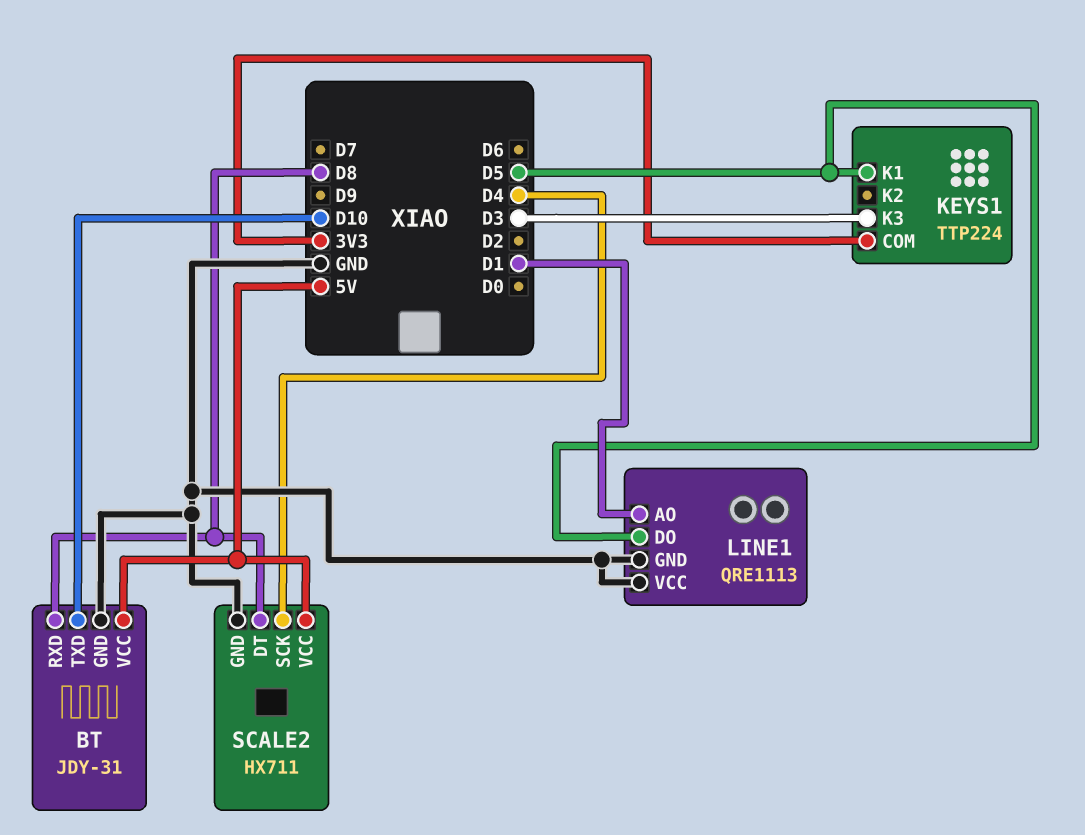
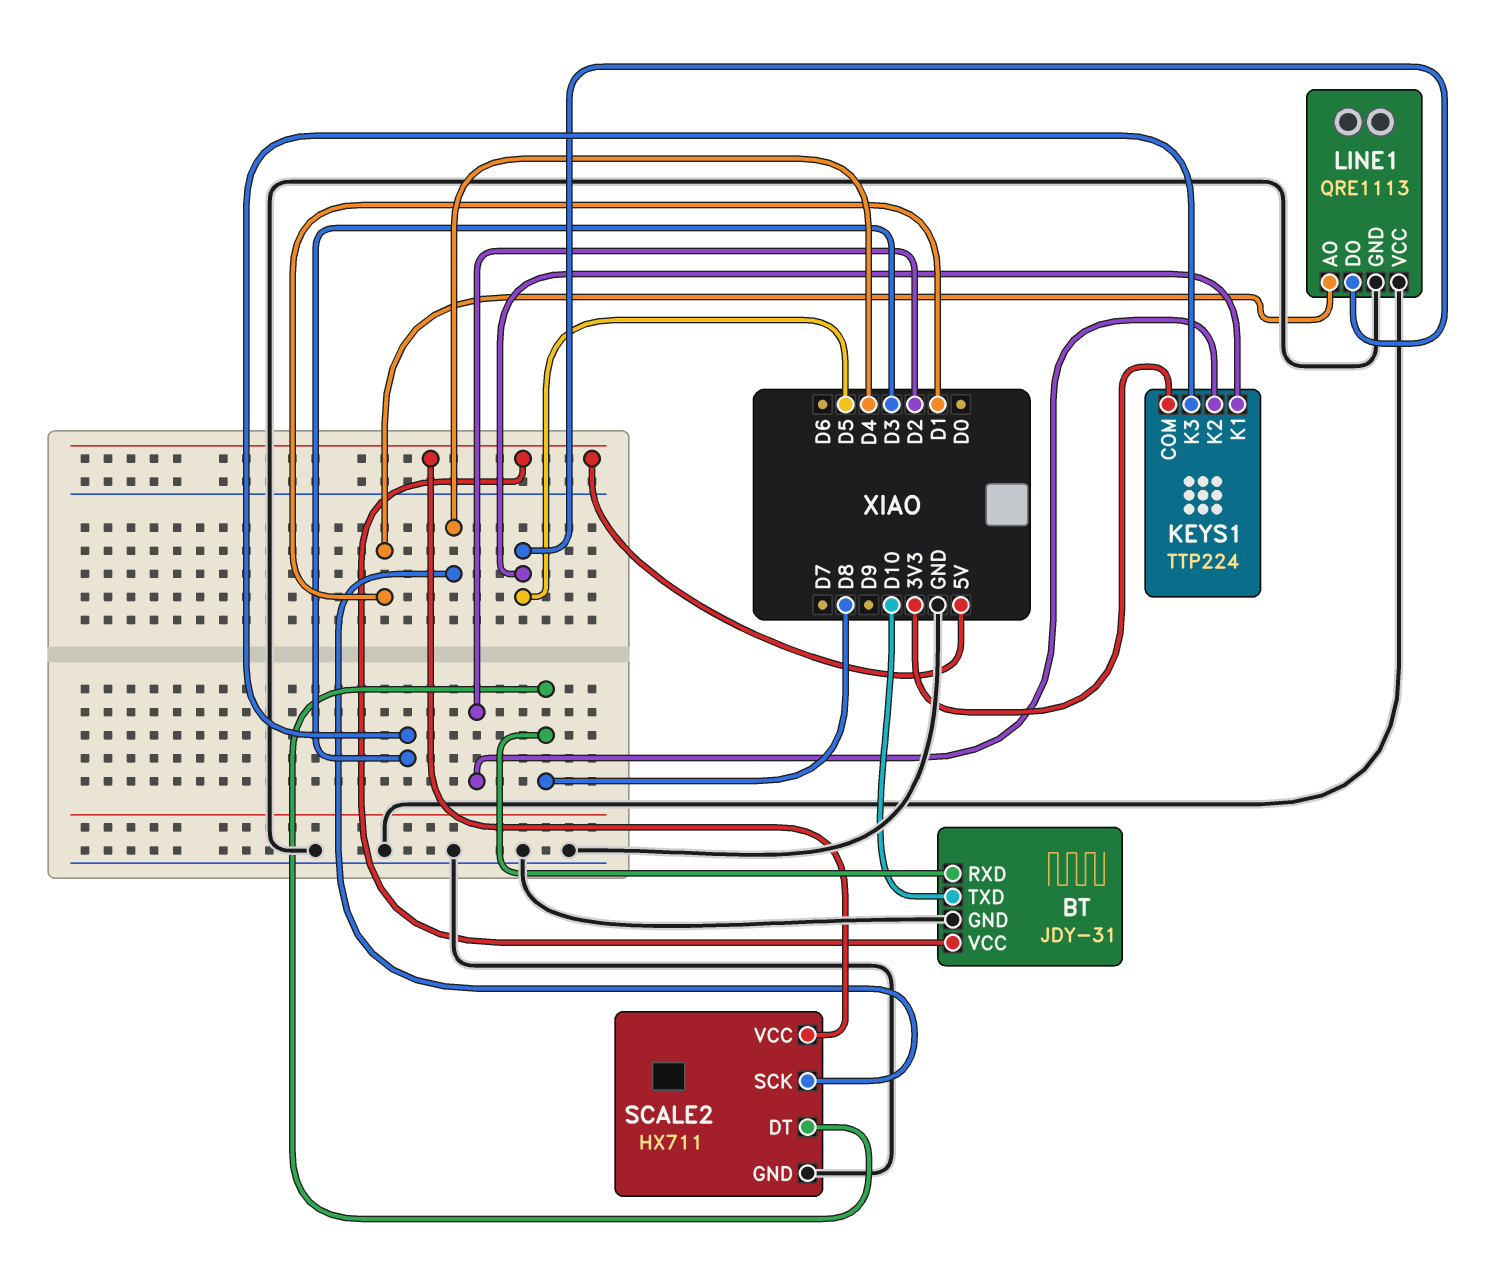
KEYS1 pin K2: none -> D2

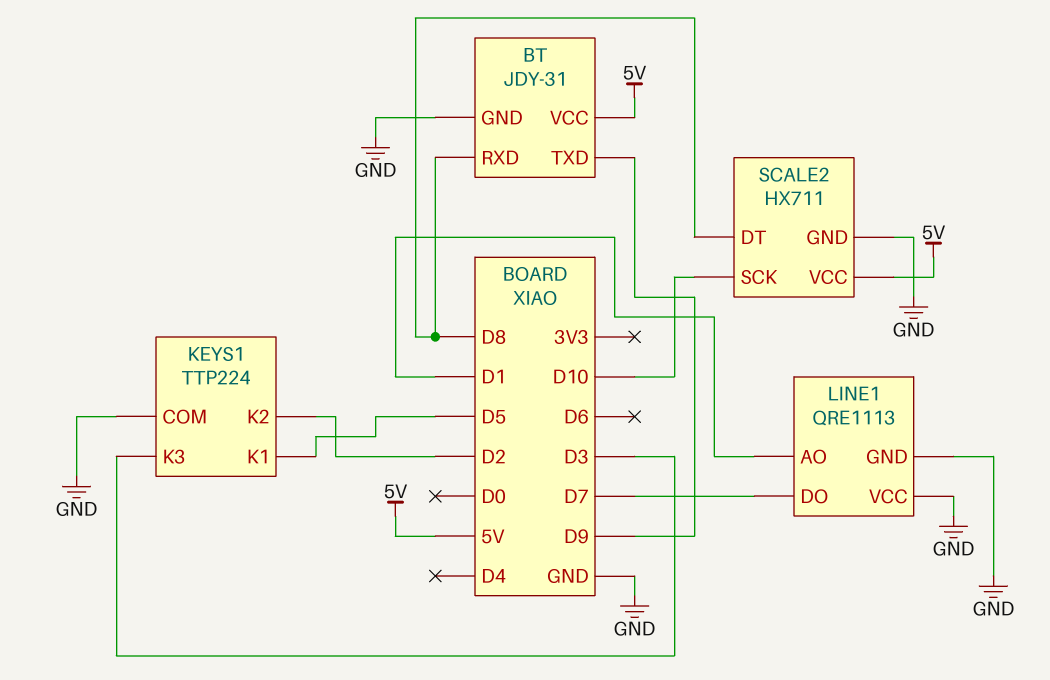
BT pin TXD: D10 -> D9
KEYS1 pin COM: 3V3 -> GND
LINE1 pin DO: D5 -> D7
SCALE2 pin SCK: D4 -> D10

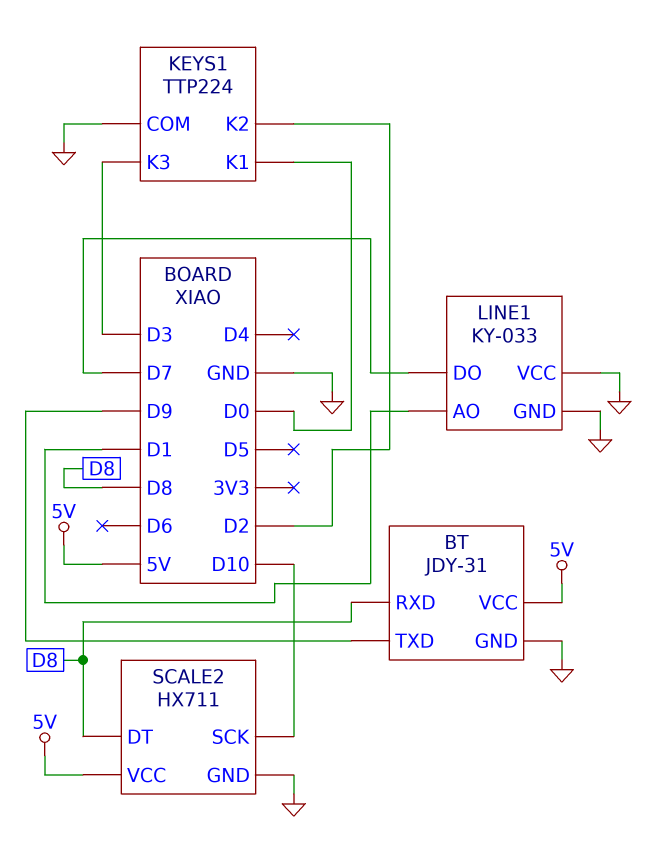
KEYS1 pin K1: D5 -> D0
LINE1: QRE1113 -> KY-033

